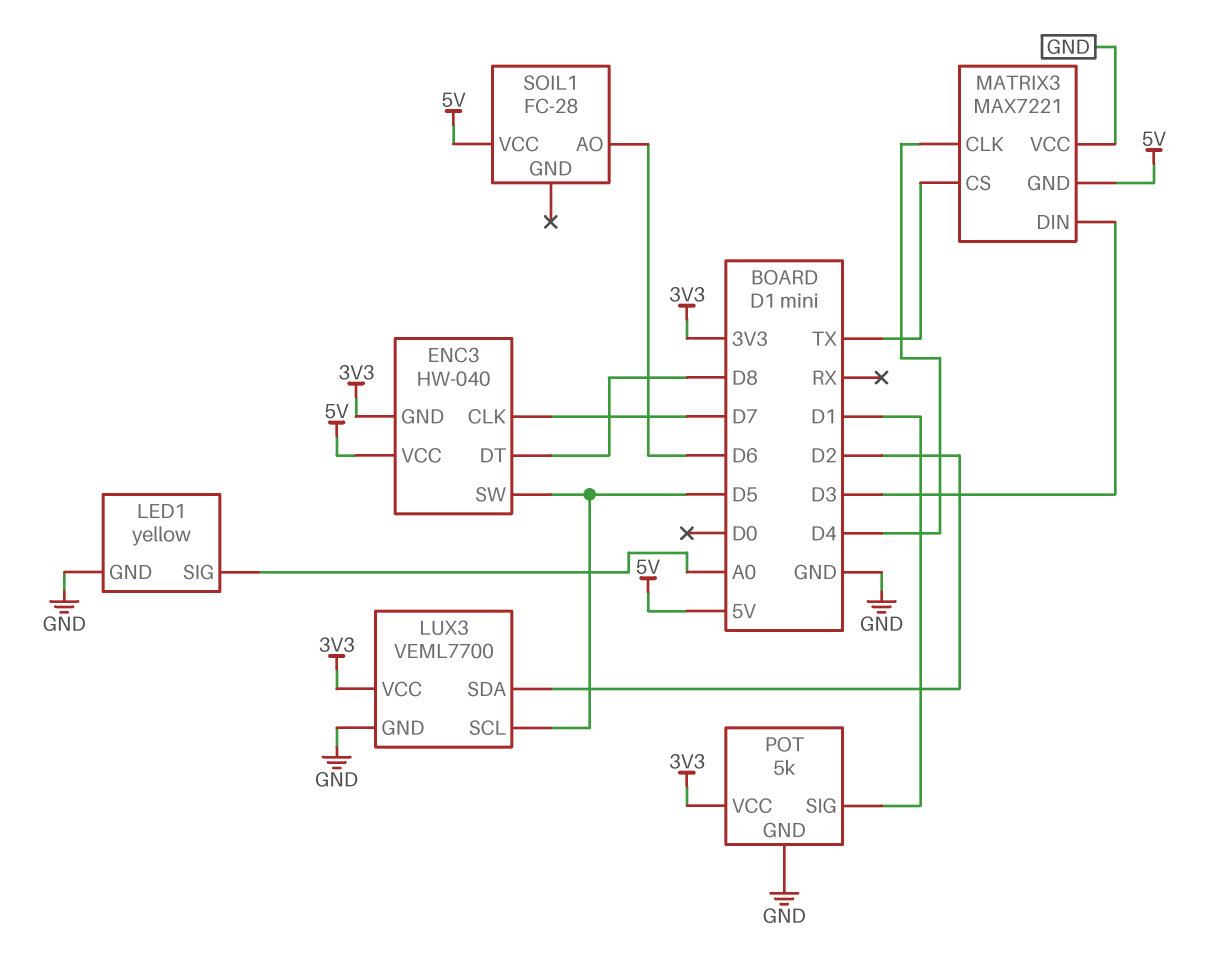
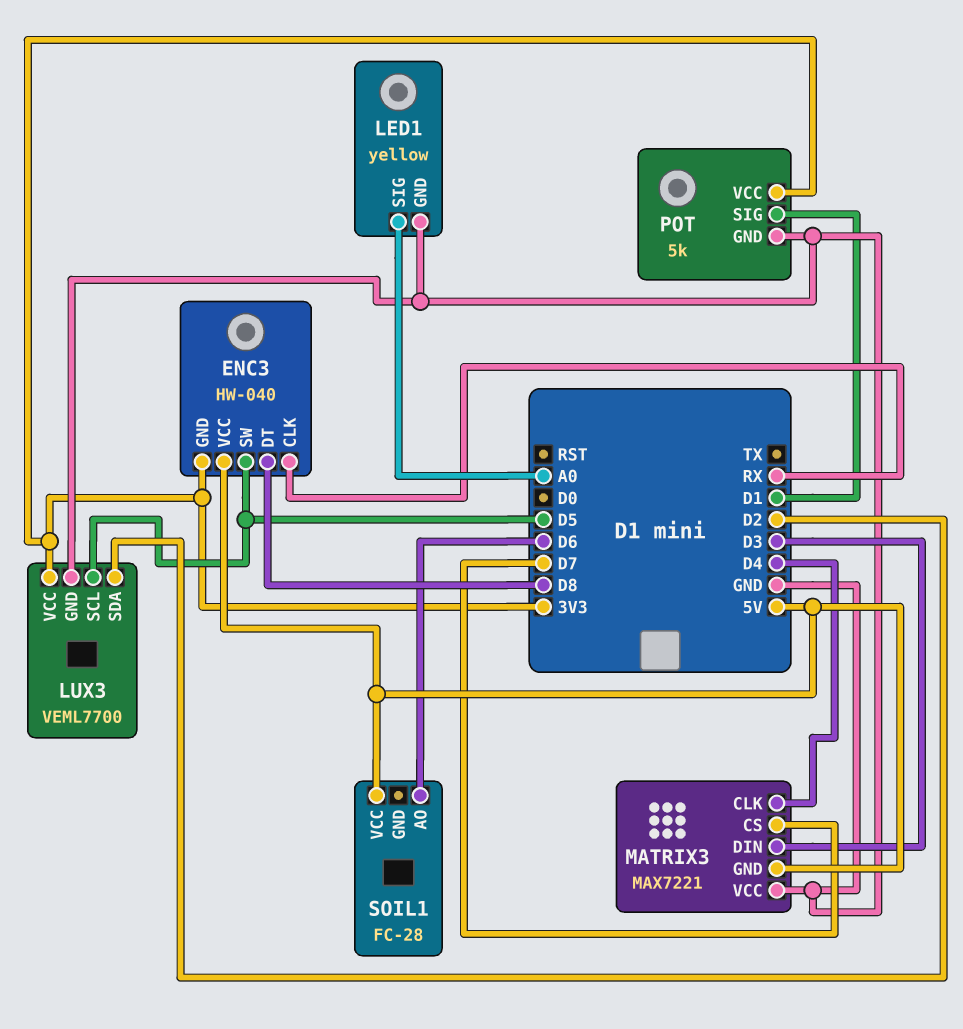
ENC3 pin CLK: D7 -> RX
MATRIX3 pin CS: TX -> D7

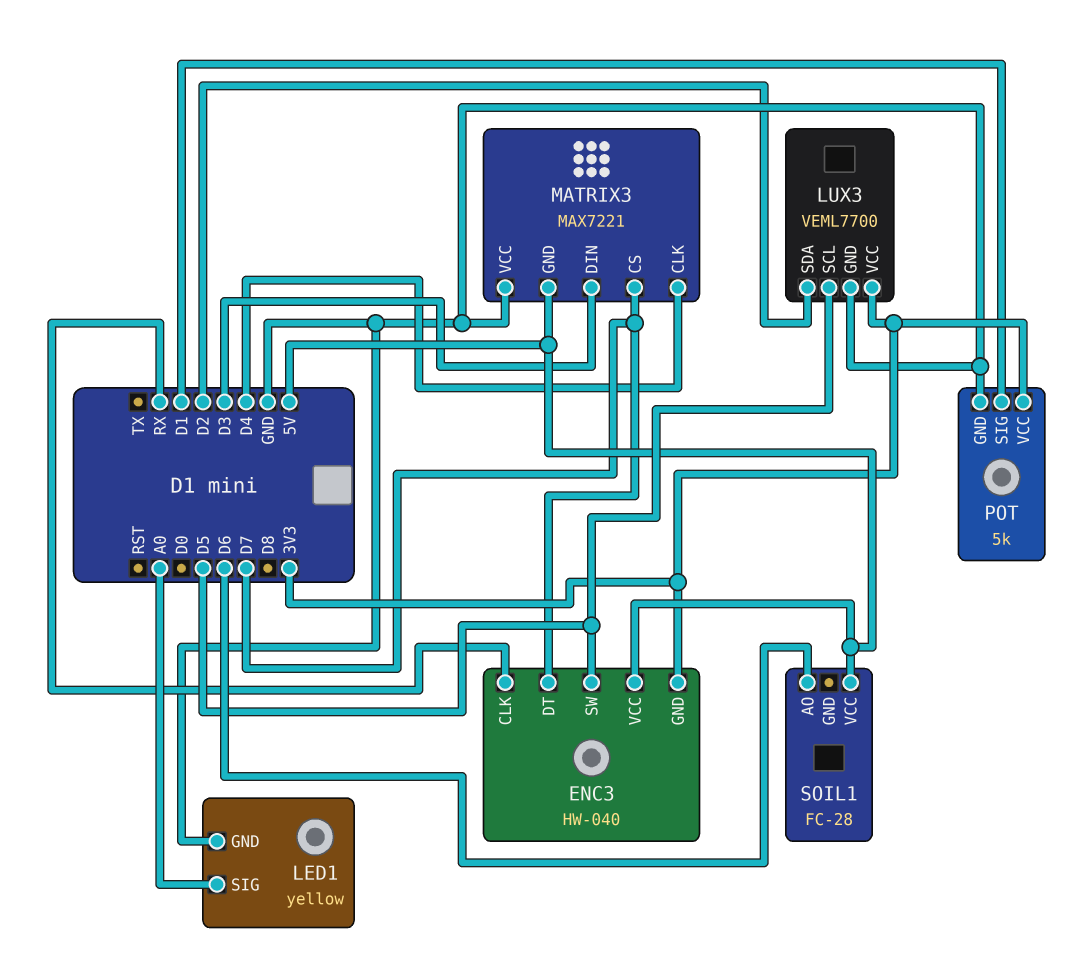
ENC3 pin DT: D8 -> D7

